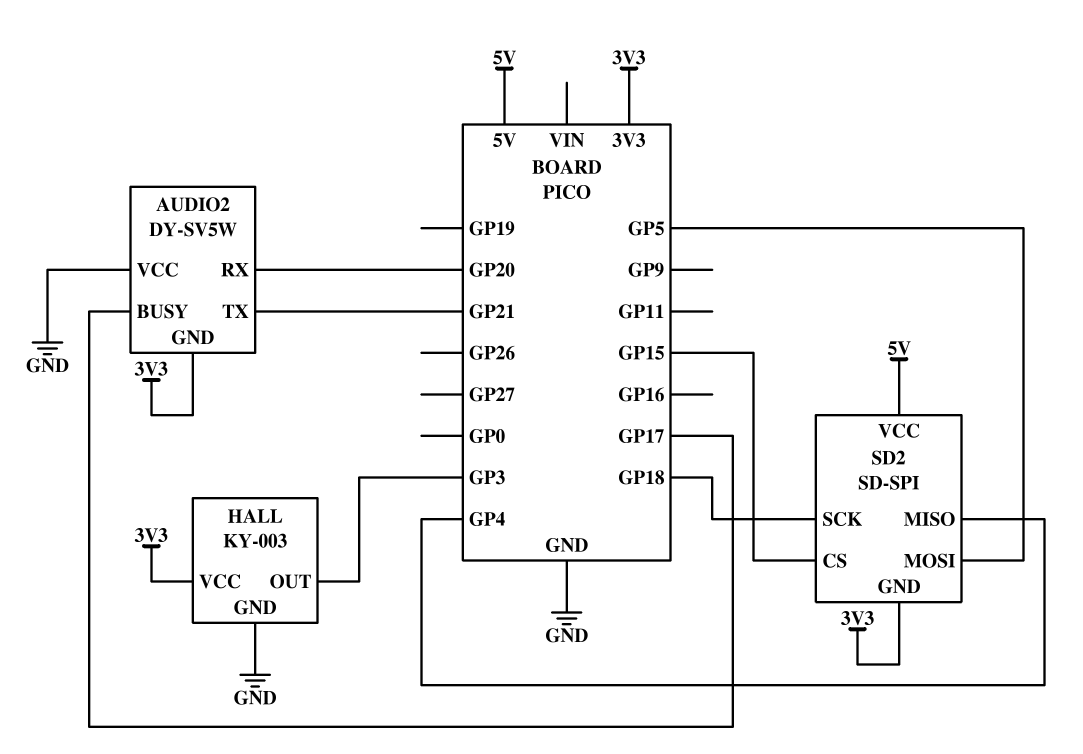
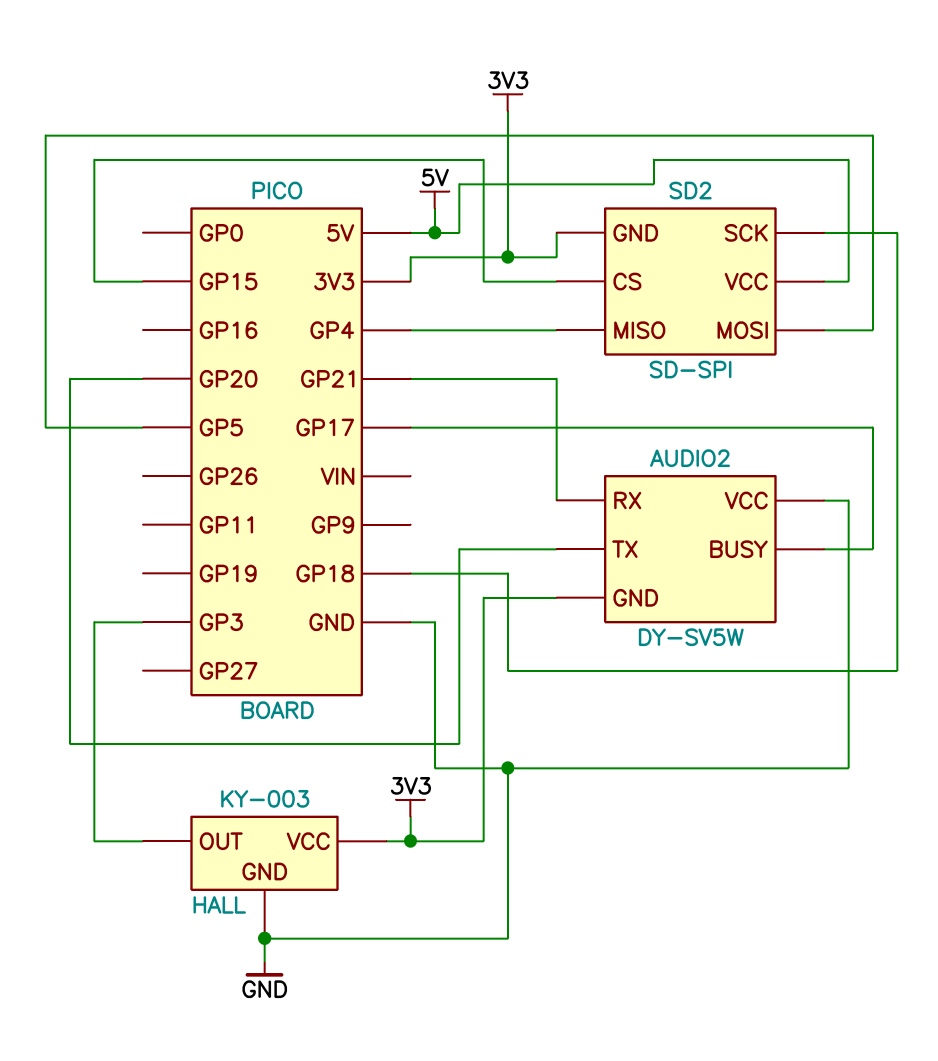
AUDIO2 pin RX: GP20 -> GP21
AUDIO2 pin TX: GP21 -> GP20

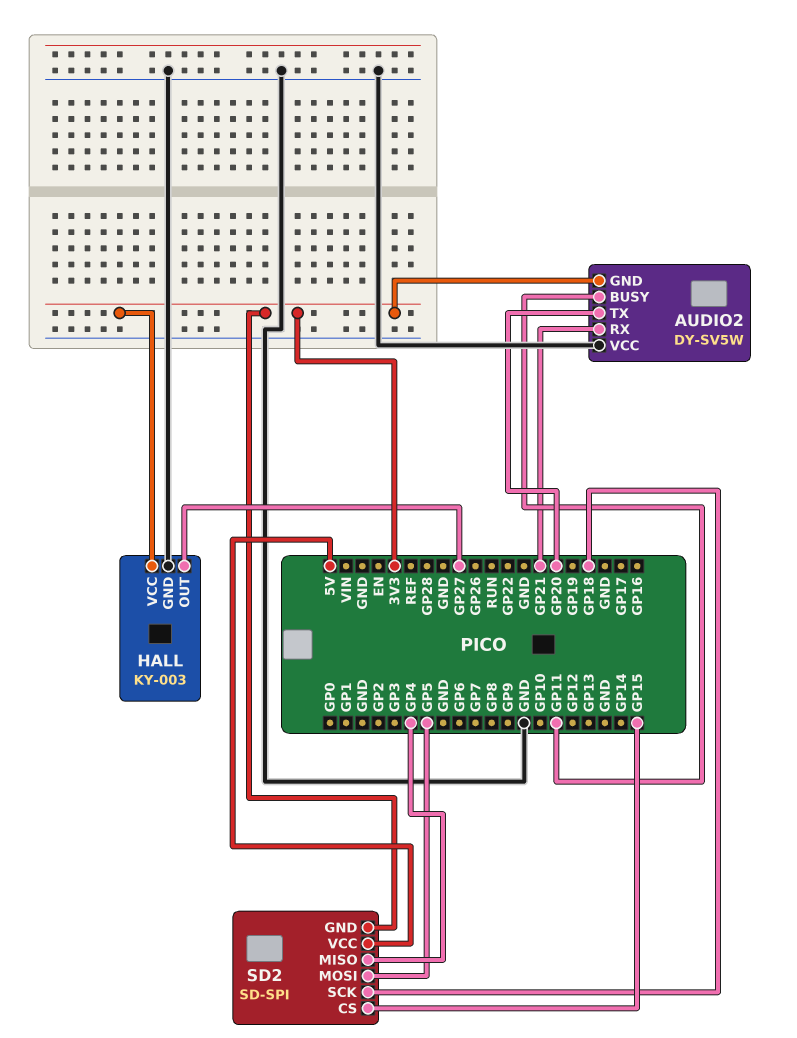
AUDIO2 pin BUSY: GP17 -> GP11
HALL pin OUT: GP3 -> GP27

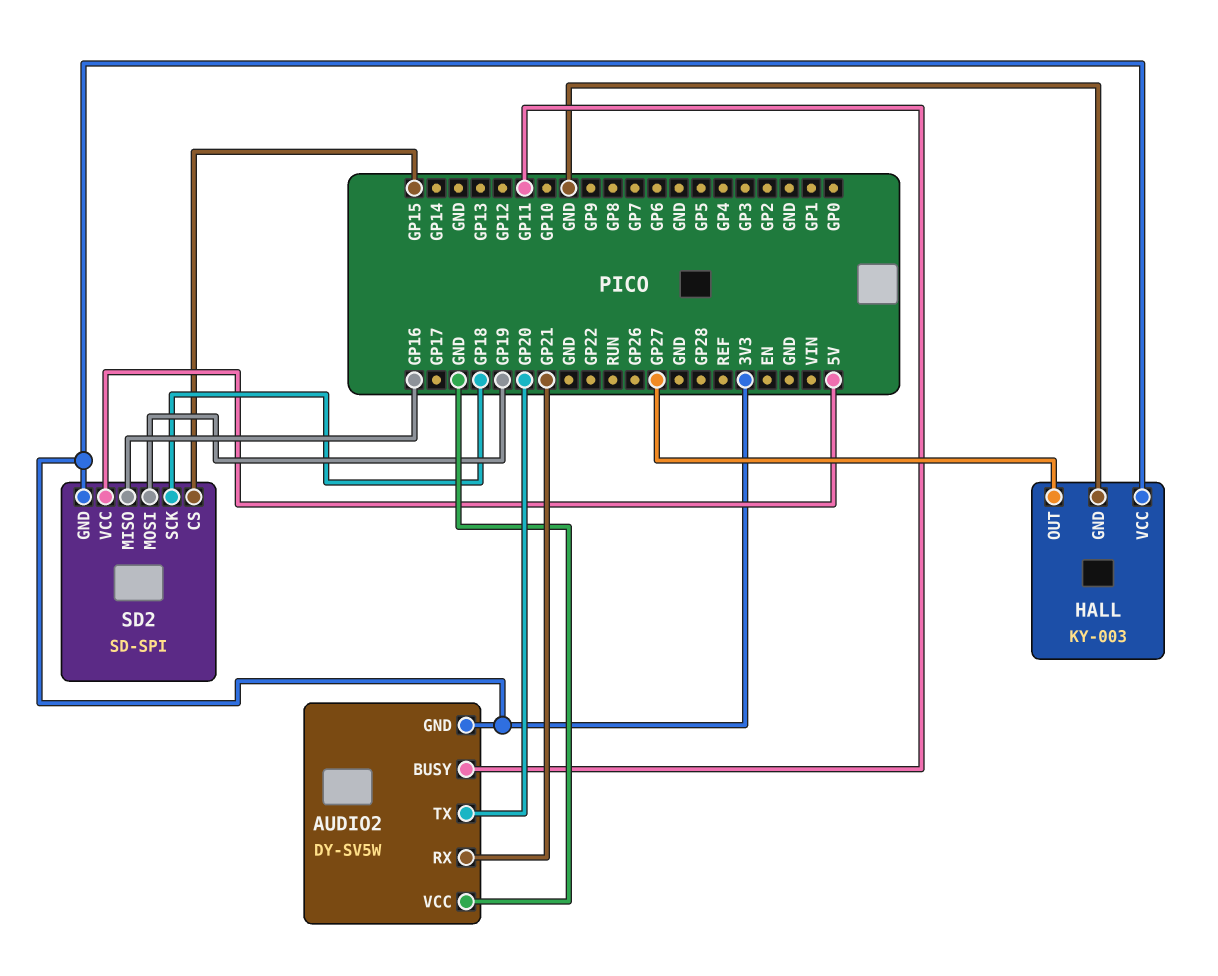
SD2 pin MISO: GP4 -> GP16
SD2 pin MOSI: GP5 -> GP19

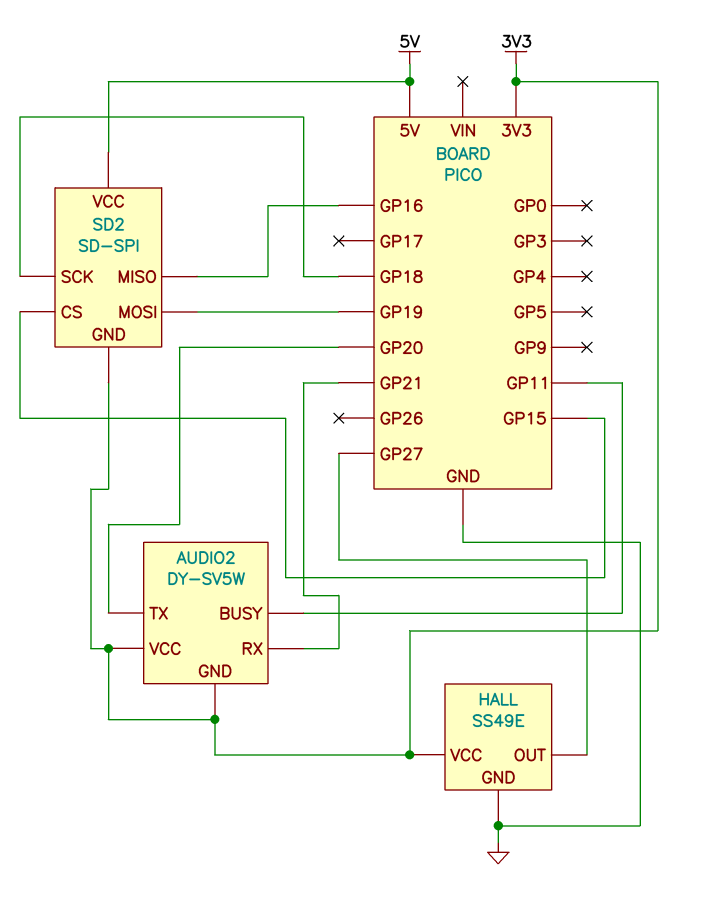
AUDIO2 pin VCC: GND -> 3V3
HALL: KY-003 -> SS49E

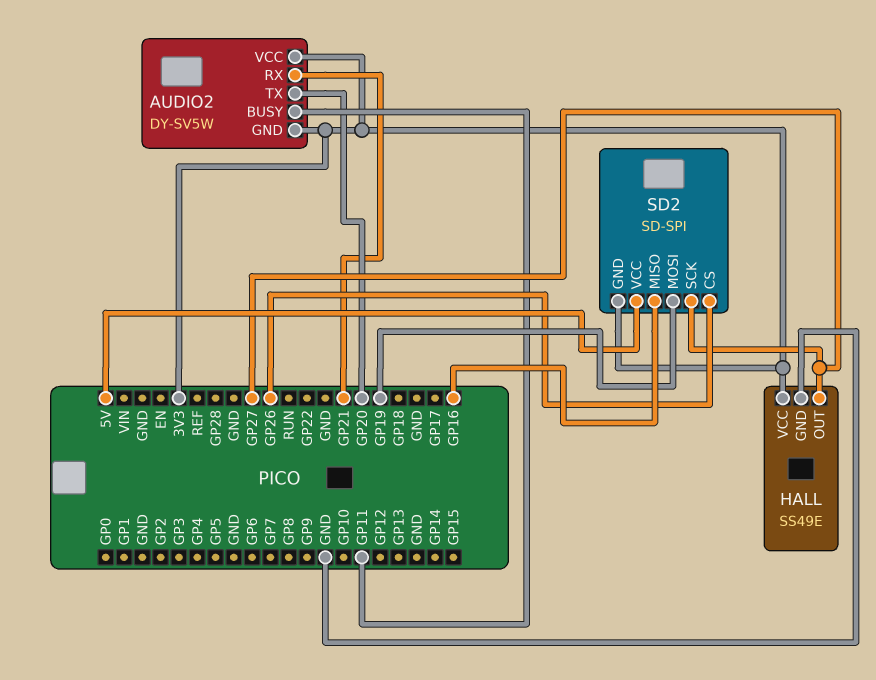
SD2 pin CS: GP15 -> GP26
SD2 pin SCK: GP18 -> GP27

